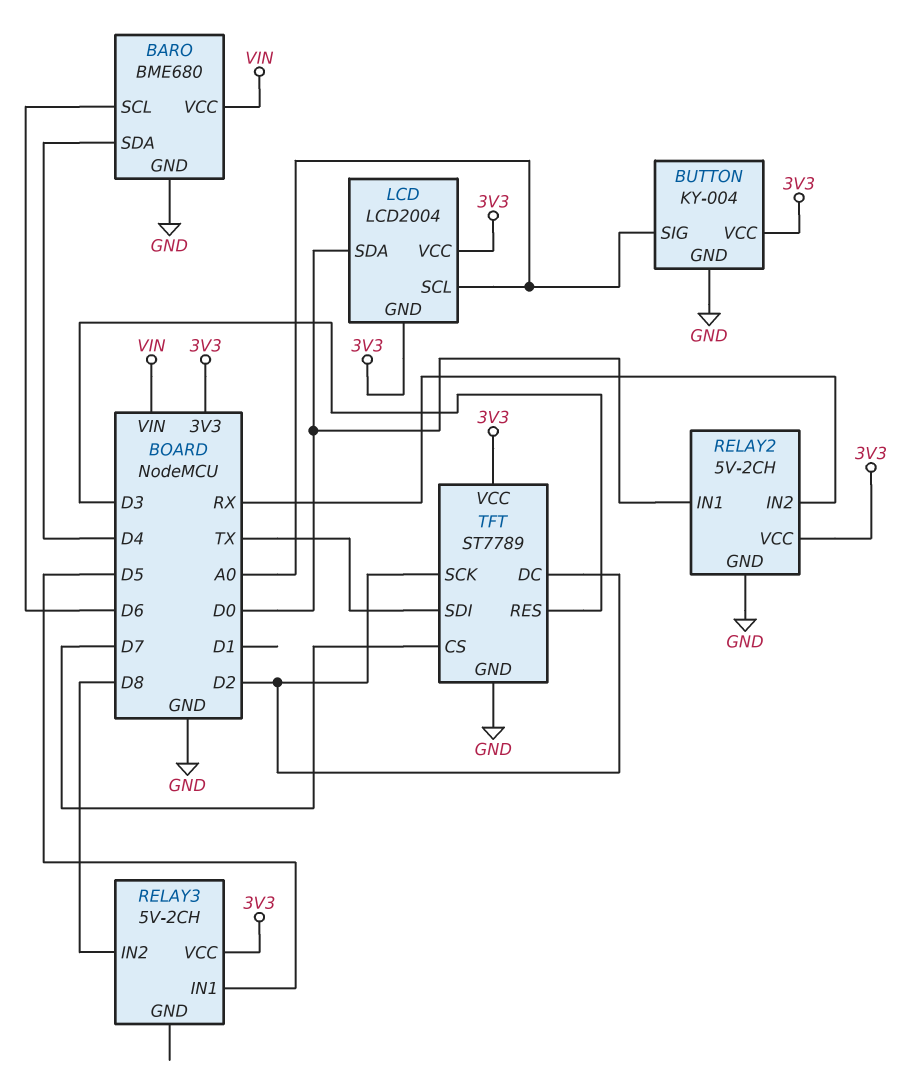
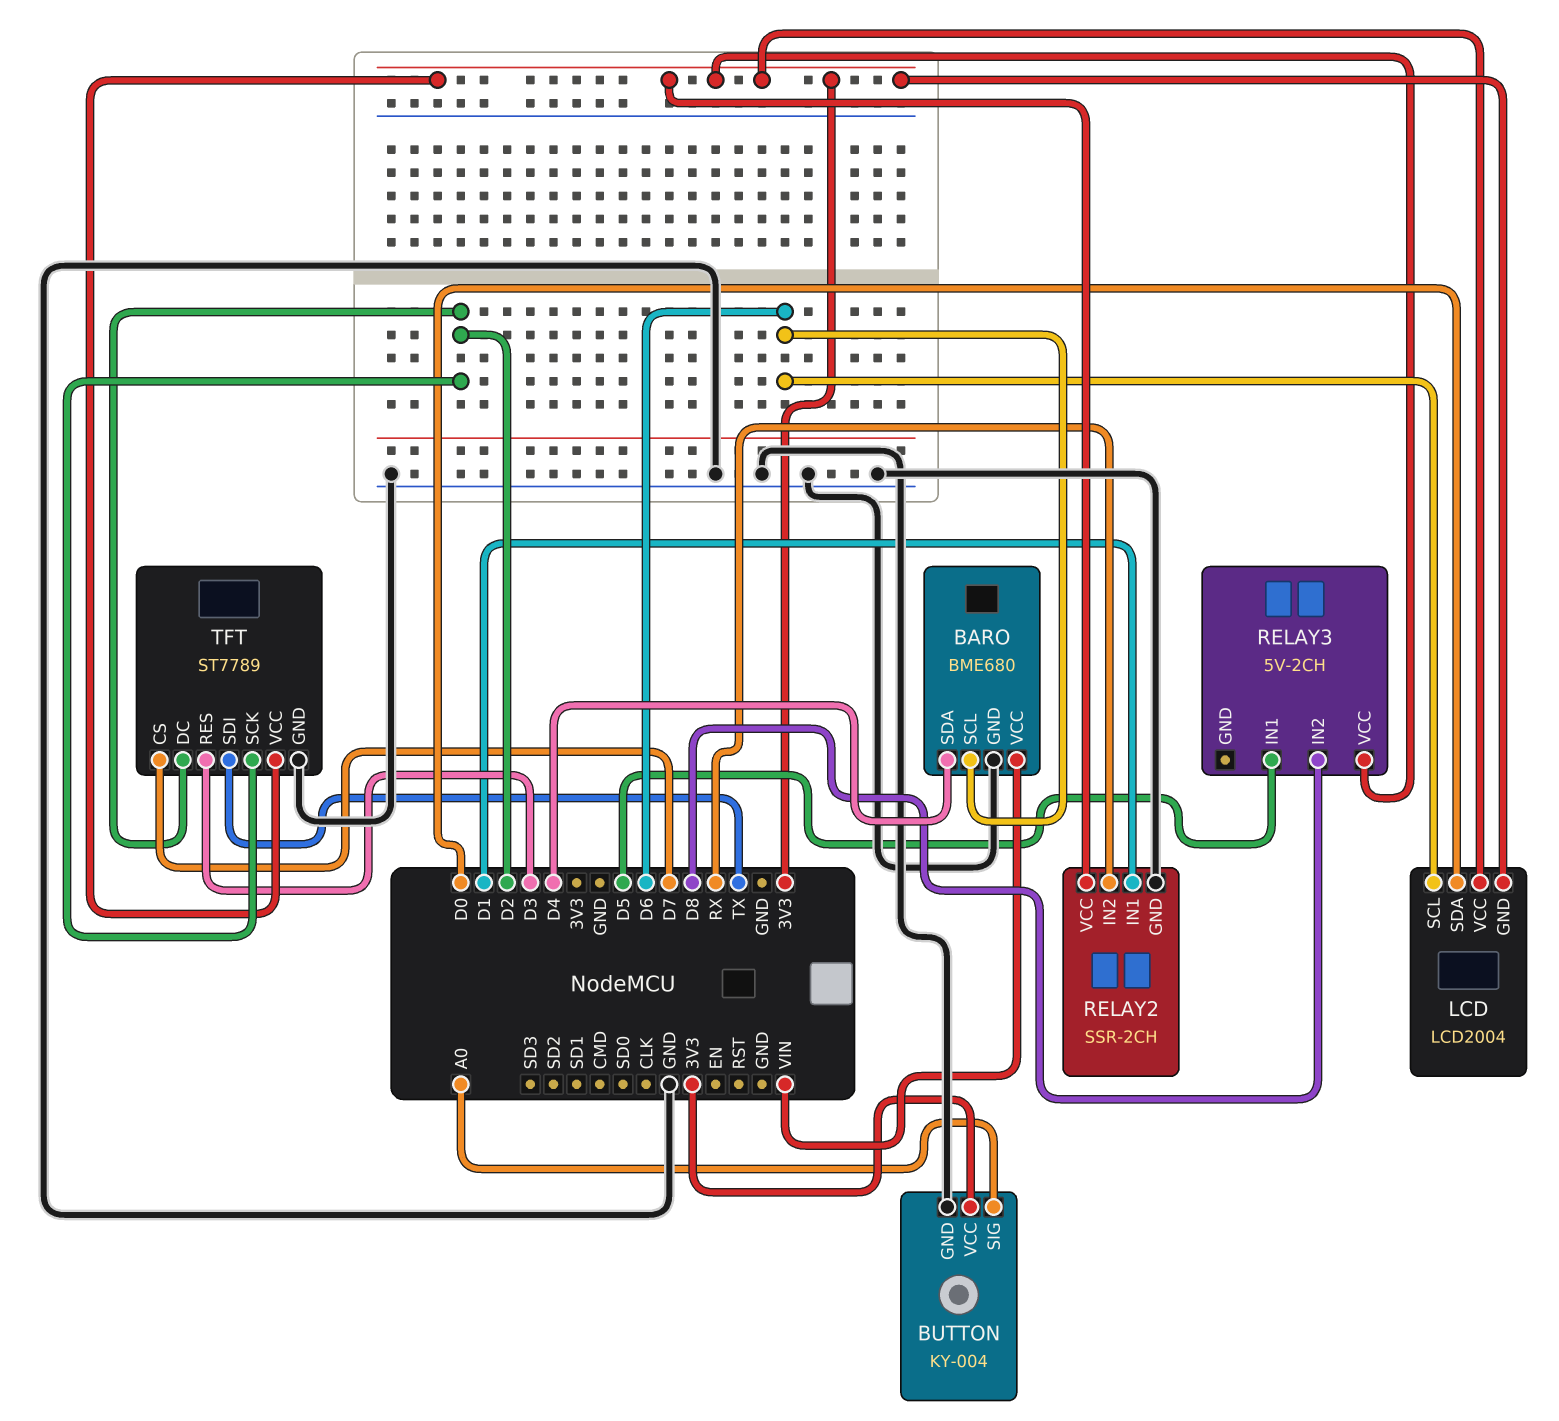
LCD pin SCL: A0 -> D6
RELAY2: 5V-2CH -> SSR-2CH
RELAY2 pin IN1: D0 -> D1

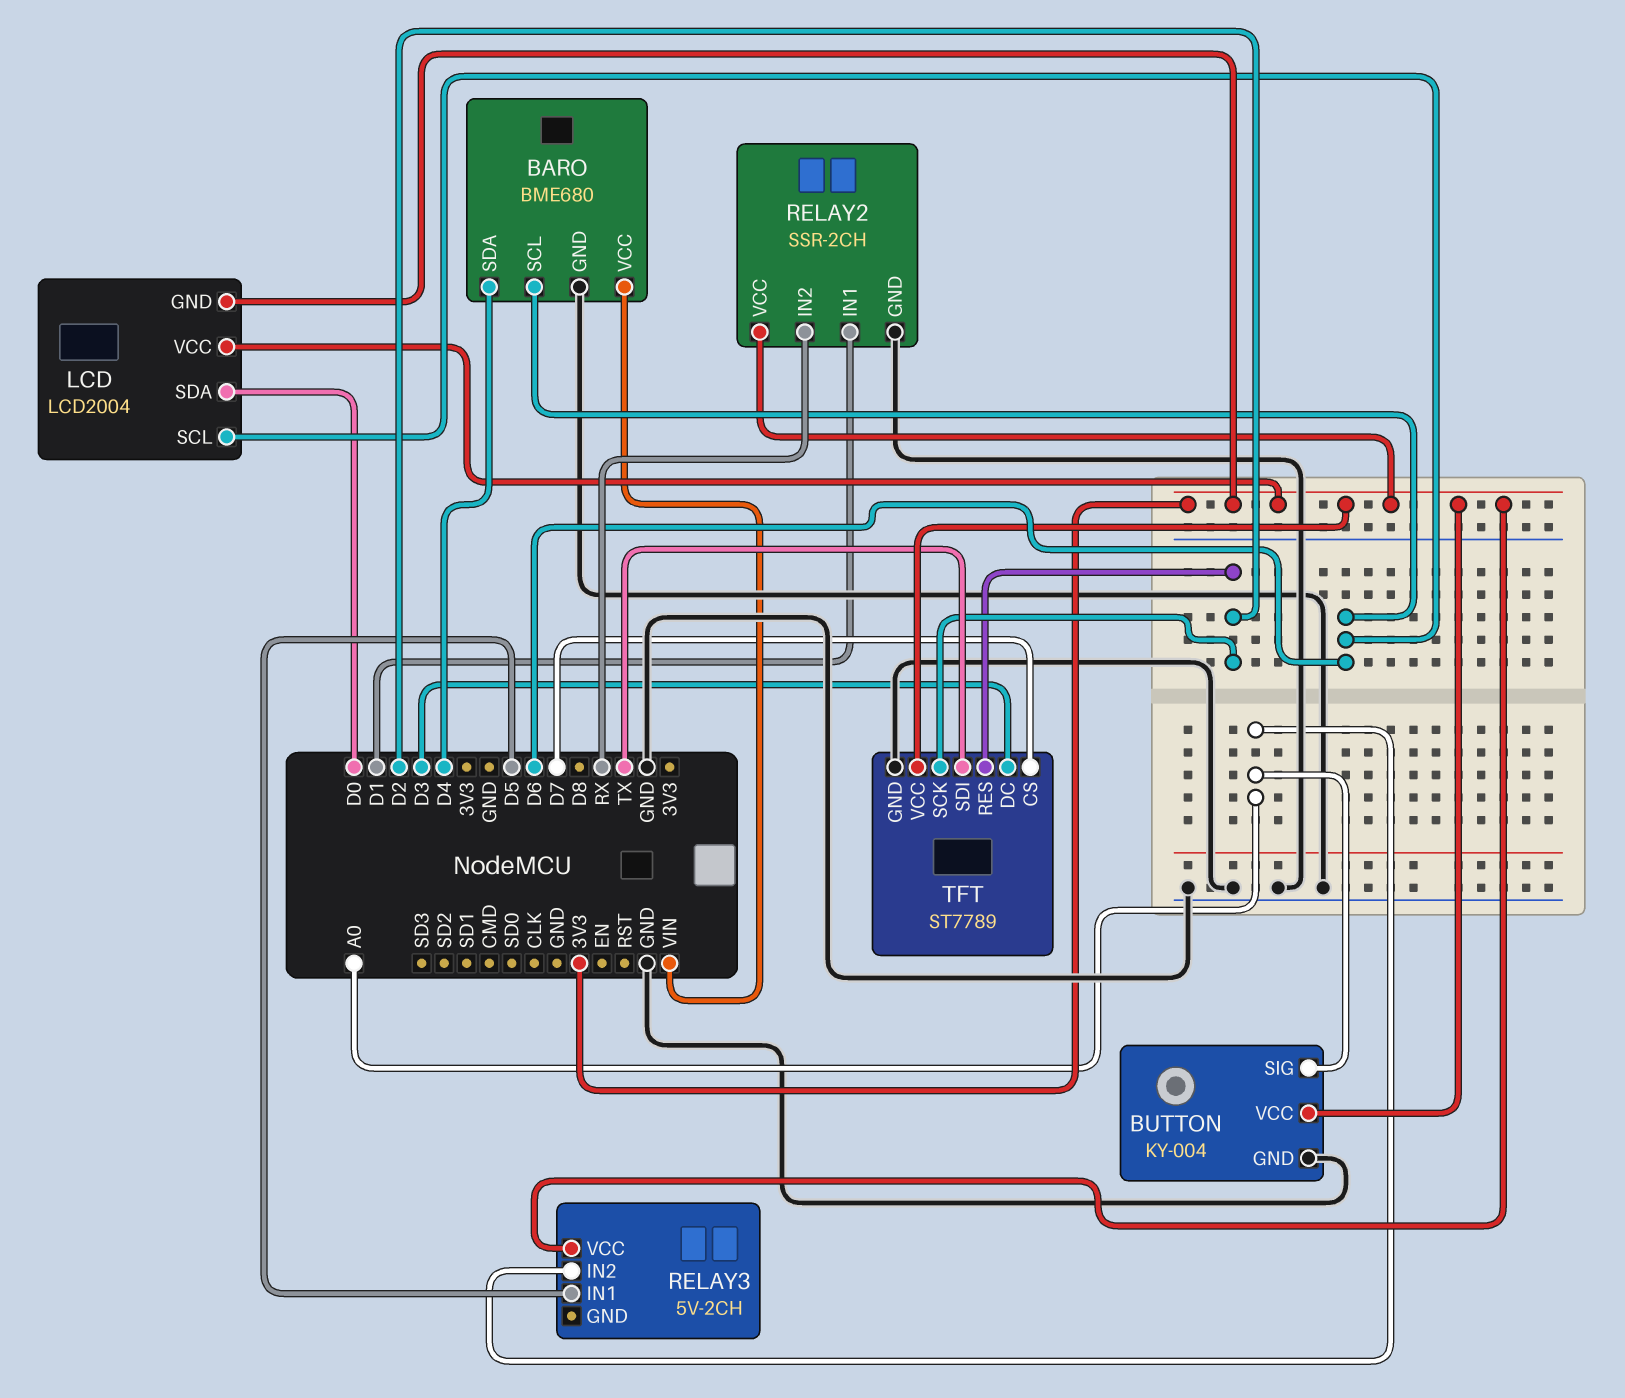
RELAY3 pin IN2: D8 -> A0
TFT pin DC: D2 -> D3
TFT pin RES: D3 -> D2

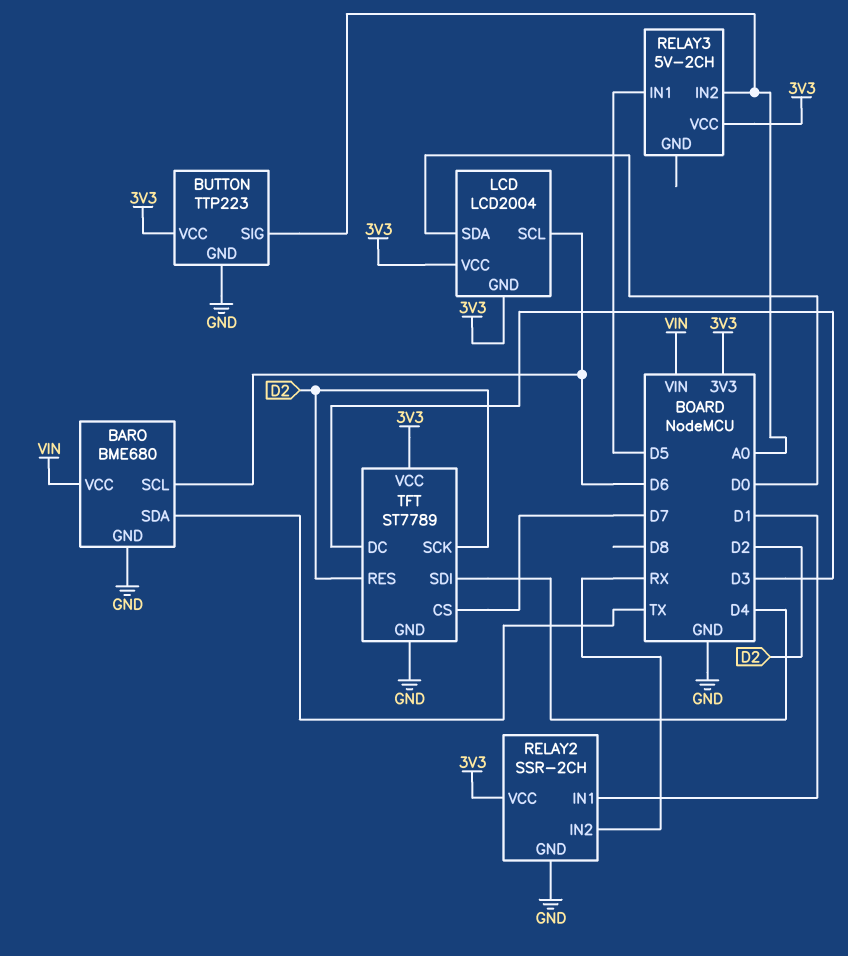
BARO pin SDA: D4 -> TX
BUTTON: KY-004 -> TTP223
TFT pin SDI: TX -> D4

